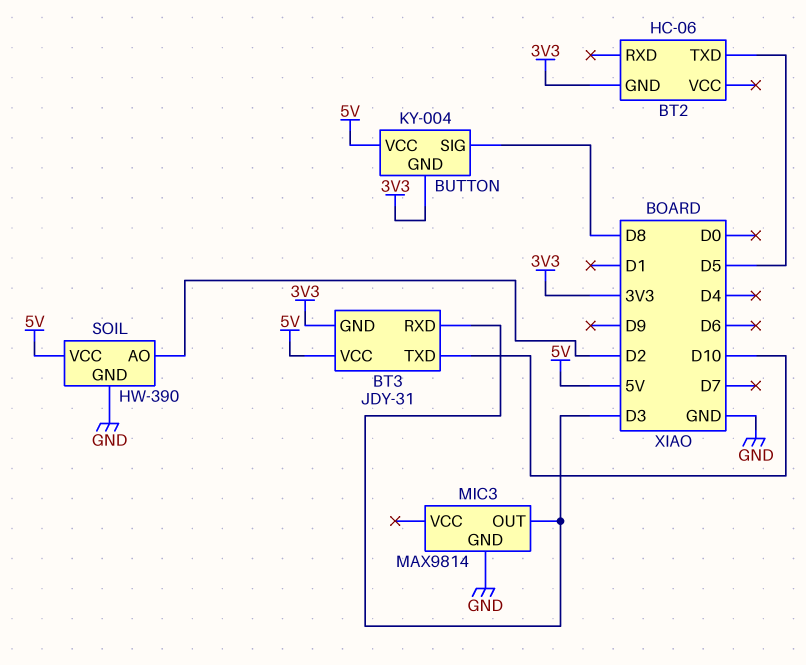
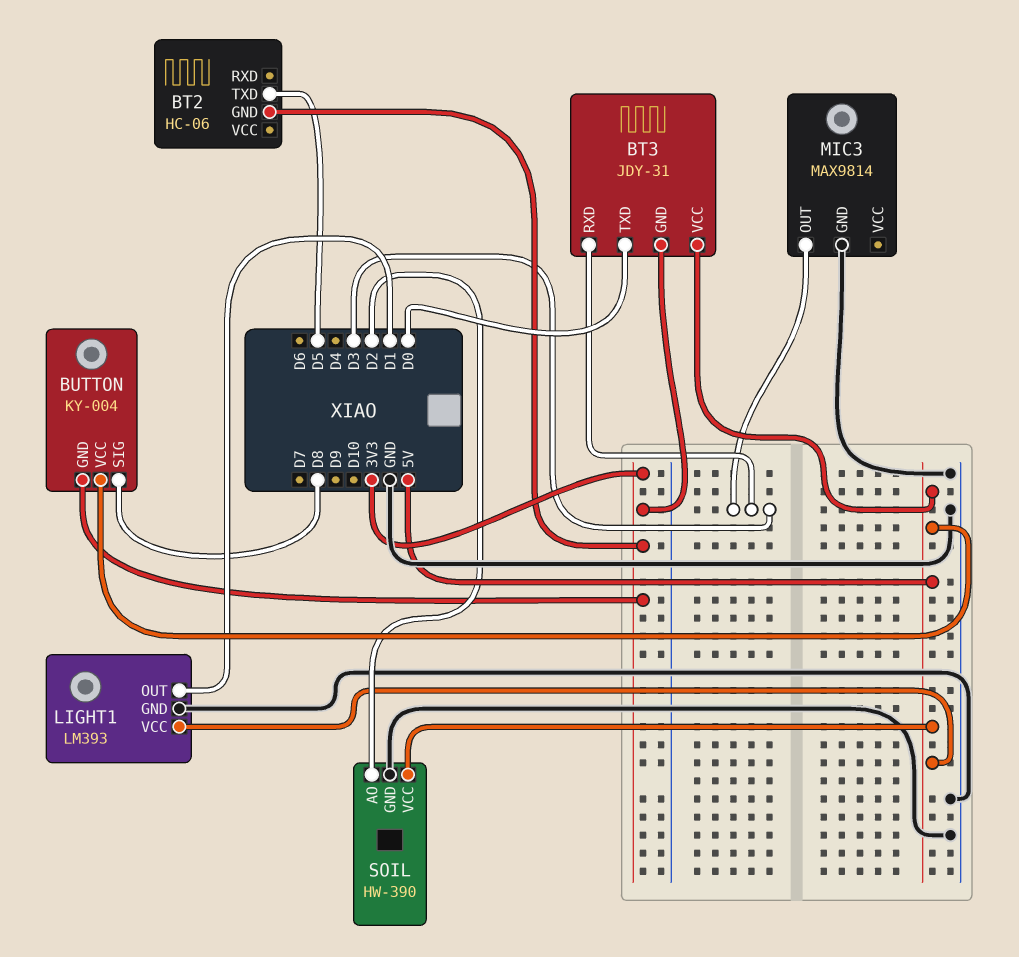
BT3 pin TXD: D10 -> D0
LIGHT1: none -> LM393
LIGHT1 pin GND: none -> GND
LIGHT1 pin OUT: none -> D1
LIGHT1 pin VCC: none -> 5V

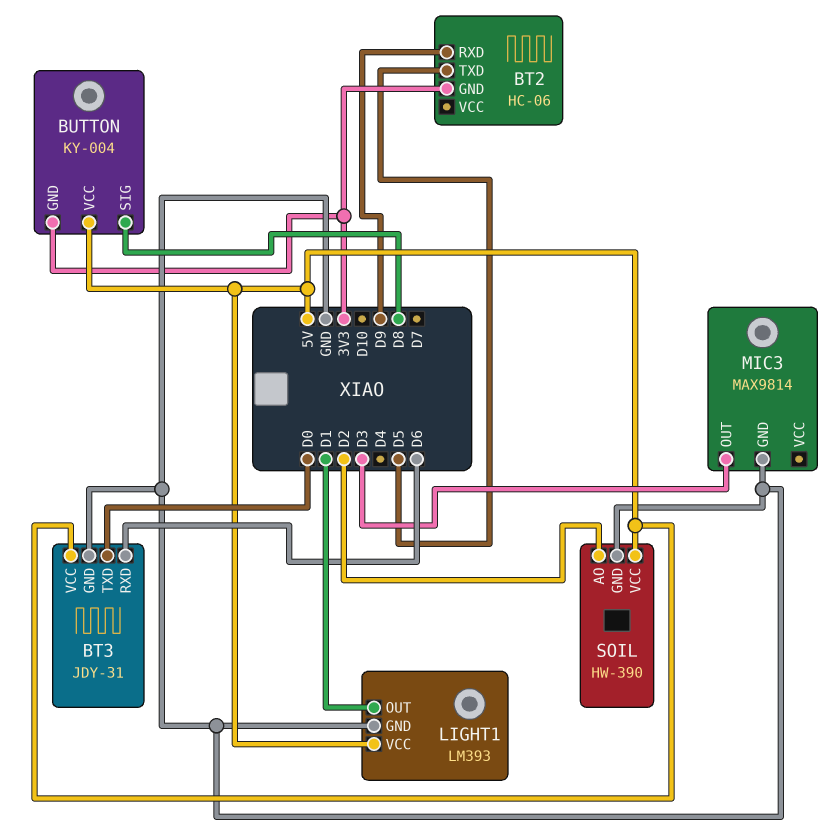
BT2 pin RXD: none -> D9
BT3 pin GND: 3V3 -> GND
BT3 pin RXD: D3 -> D6

